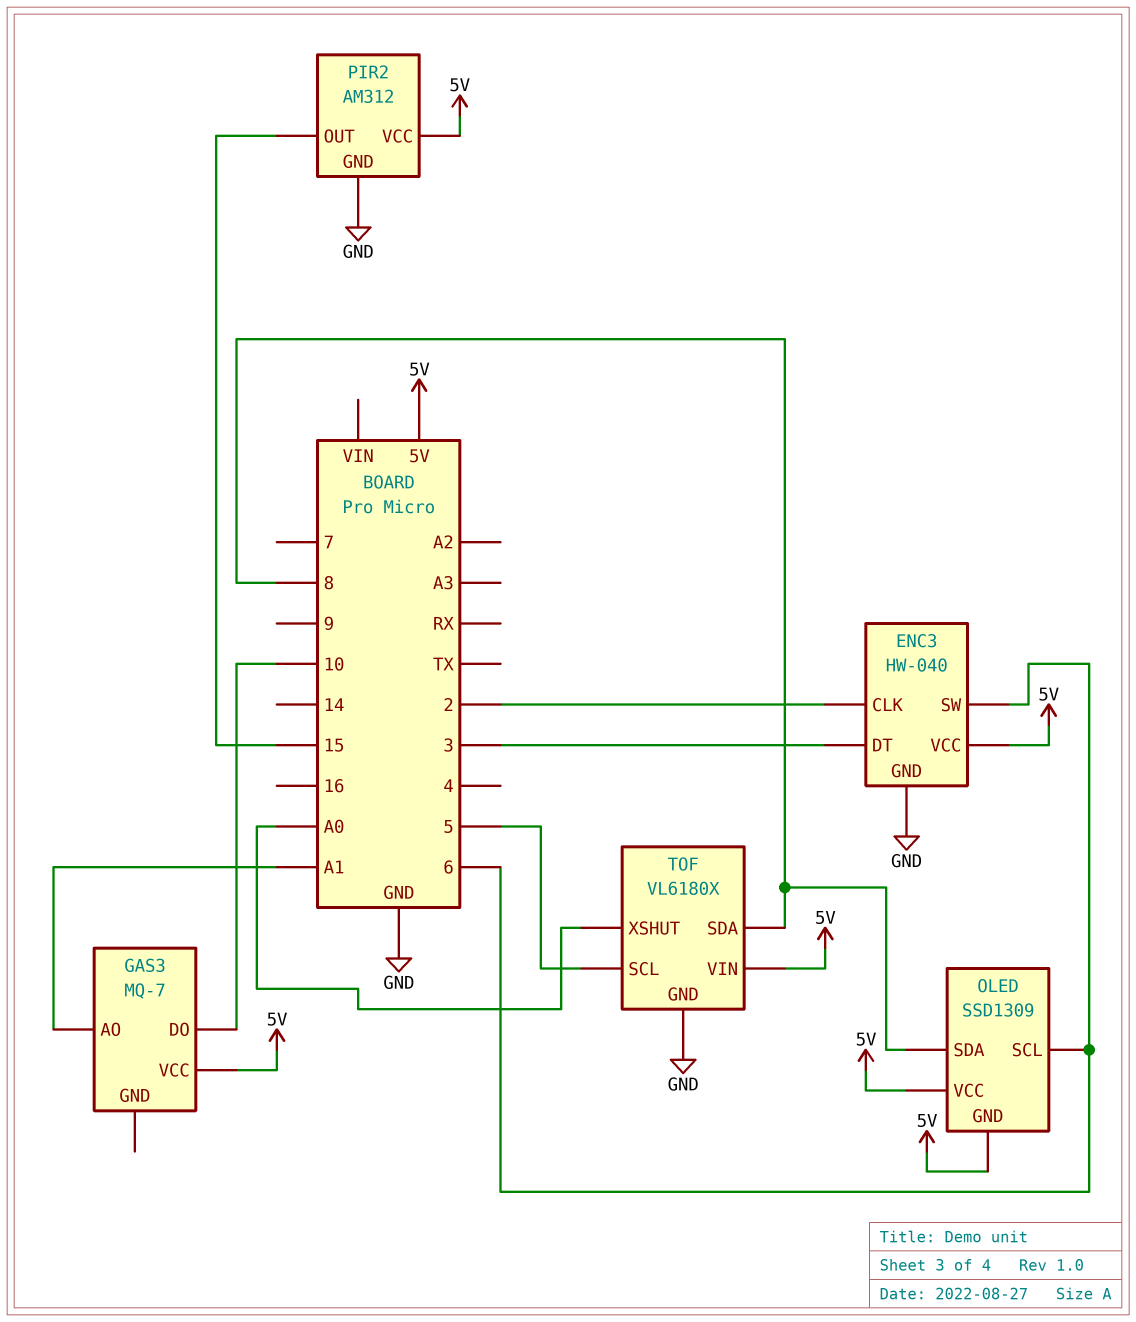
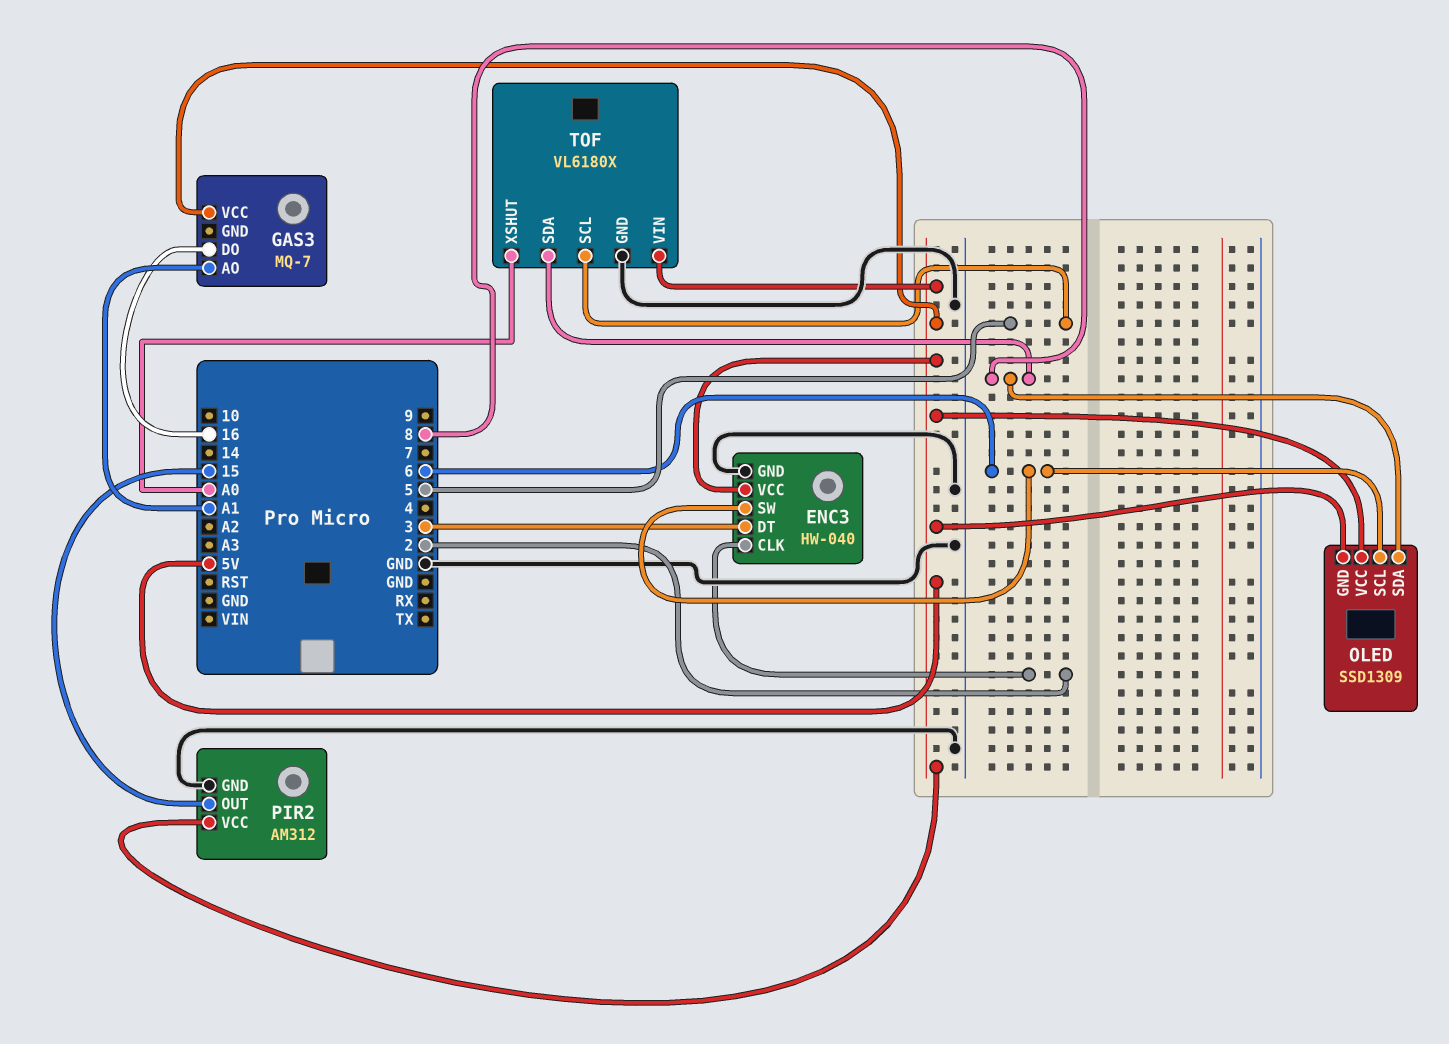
GAS3 pin DO: 10 -> 16

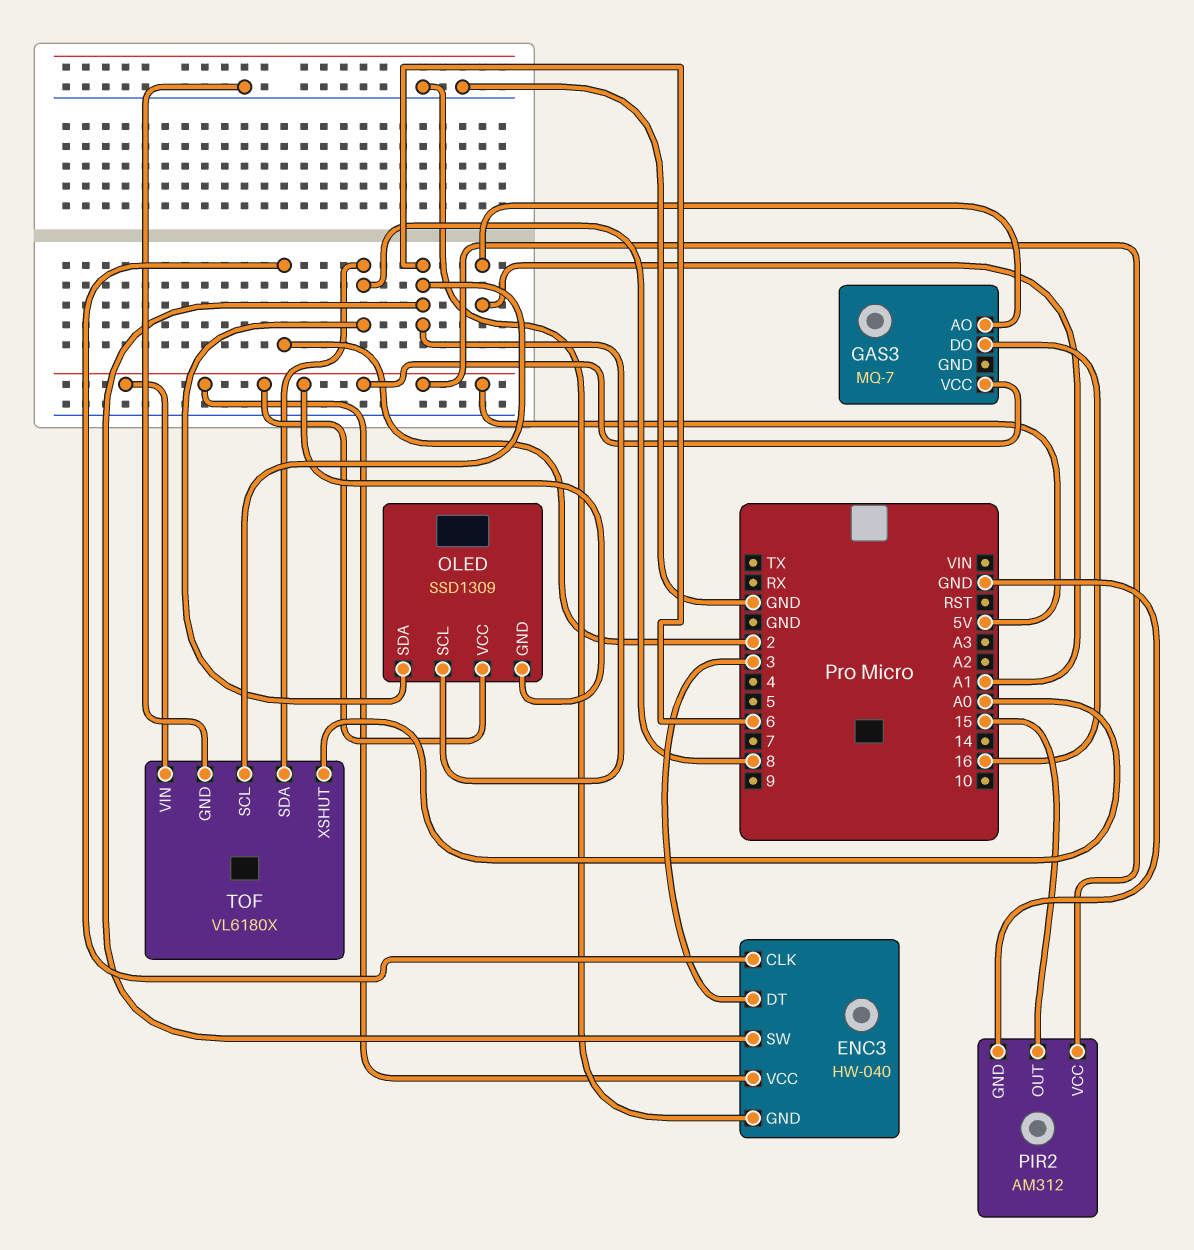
TOF pin SCL: 5 -> 6

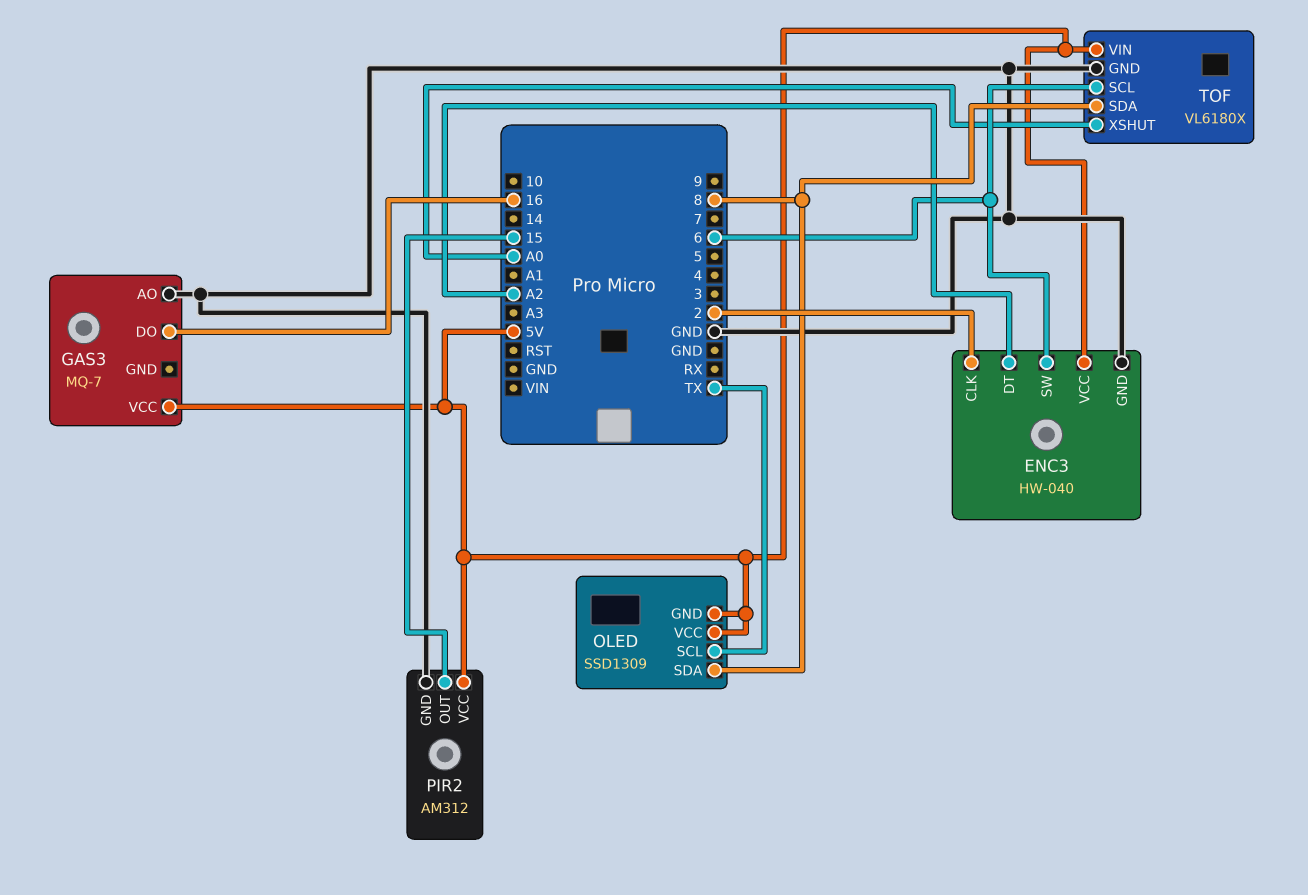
ENC3 pin DT: 3 -> A2
GAS3 pin AO: A1 -> GND
OLED pin SCL: 6 -> TX

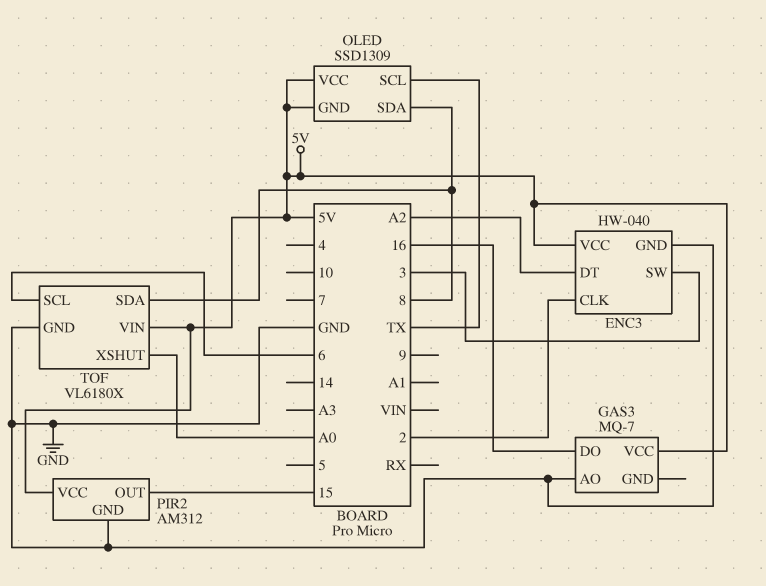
ENC3 pin SW: 6 -> 3

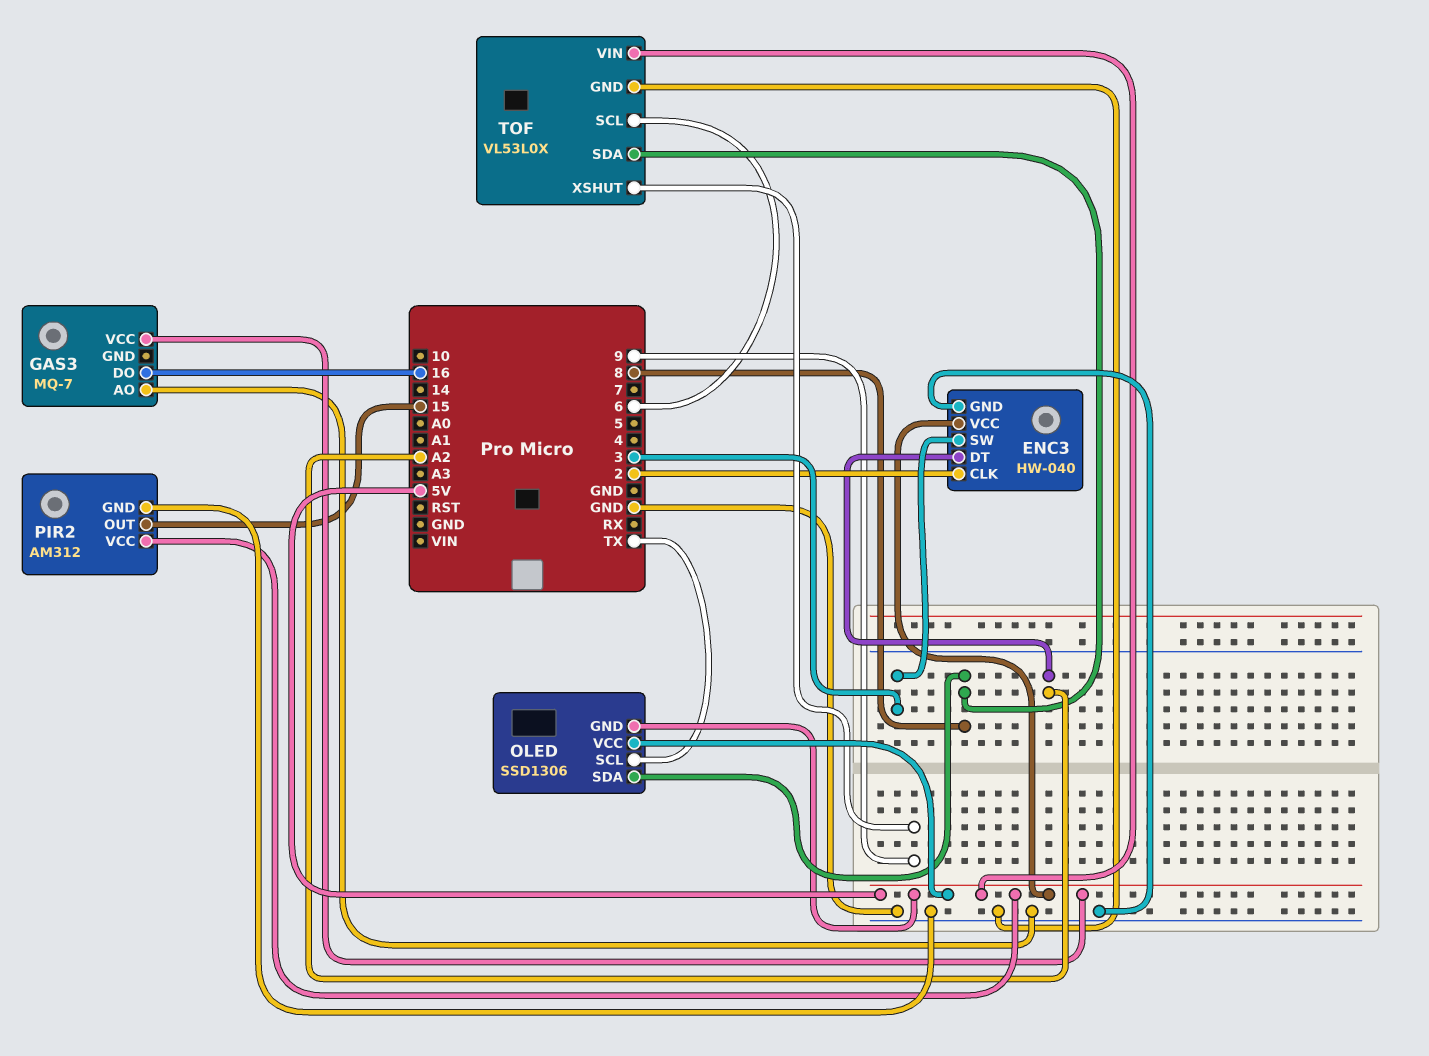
OLED: SSD1309 -> SSD1306
TOF: VL6180X -> VL53L0X
TOF pin XSHUT: A0 -> 9

